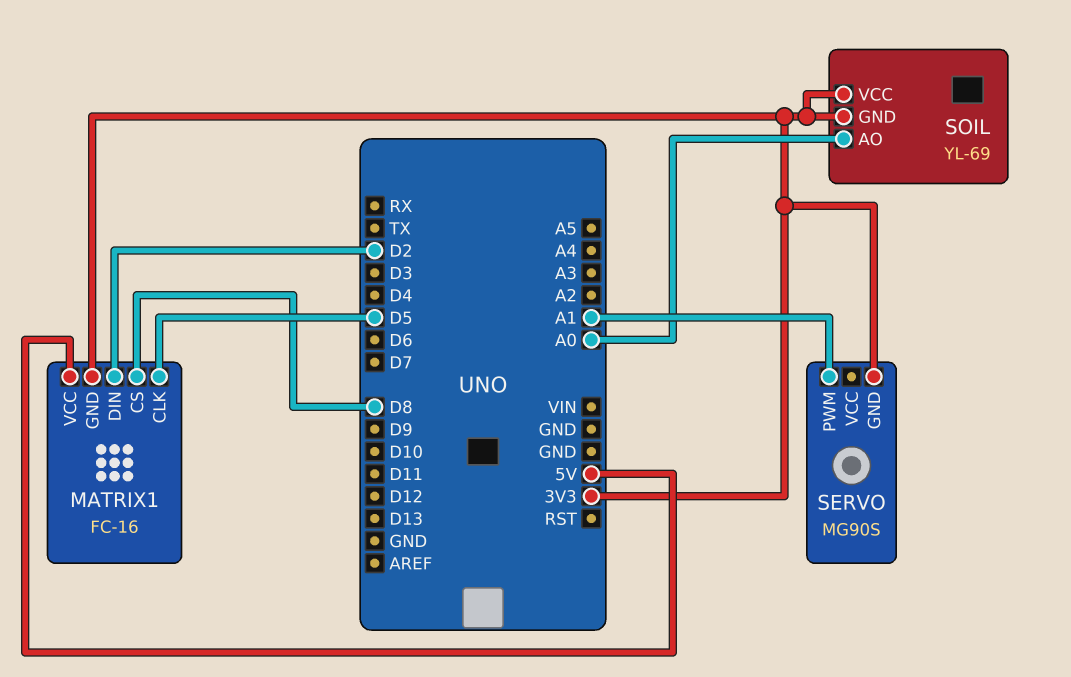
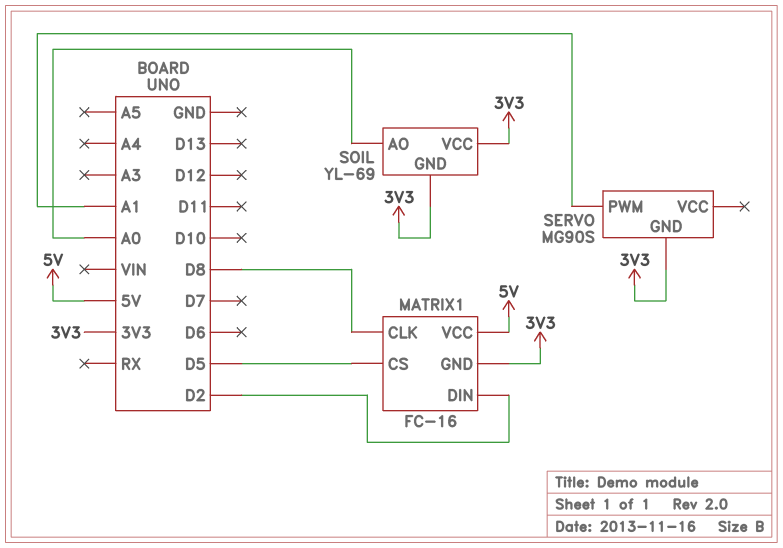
MATRIX1 pin CLK: D5 -> D8
MATRIX1 pin CS: D8 -> D5

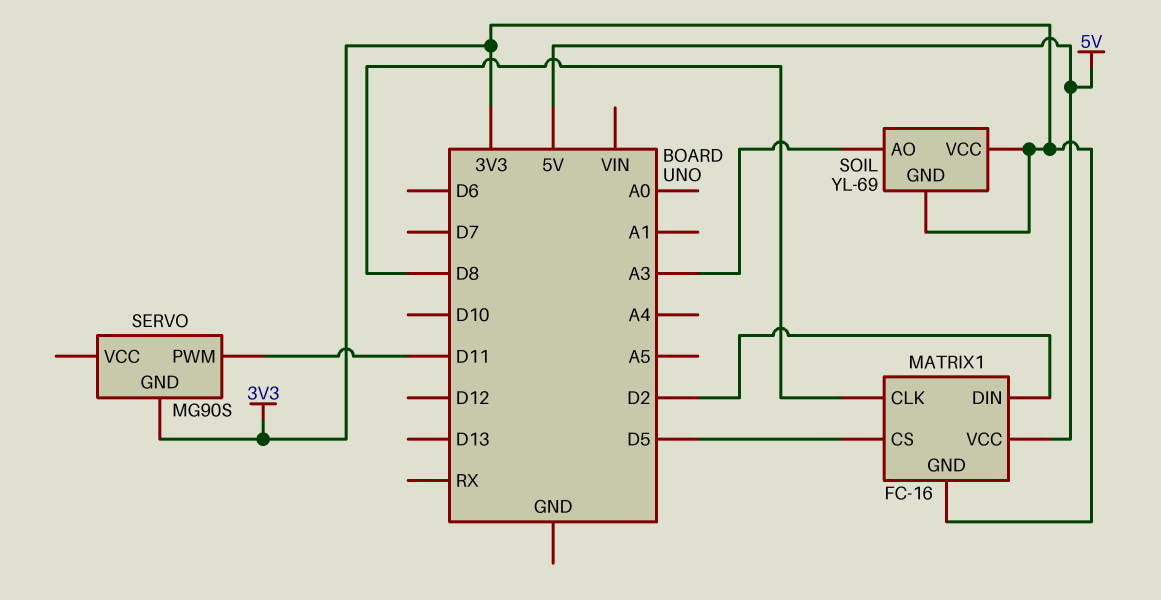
SERVO pin PWM: A1 -> D11
SOIL pin AO: A0 -> A3

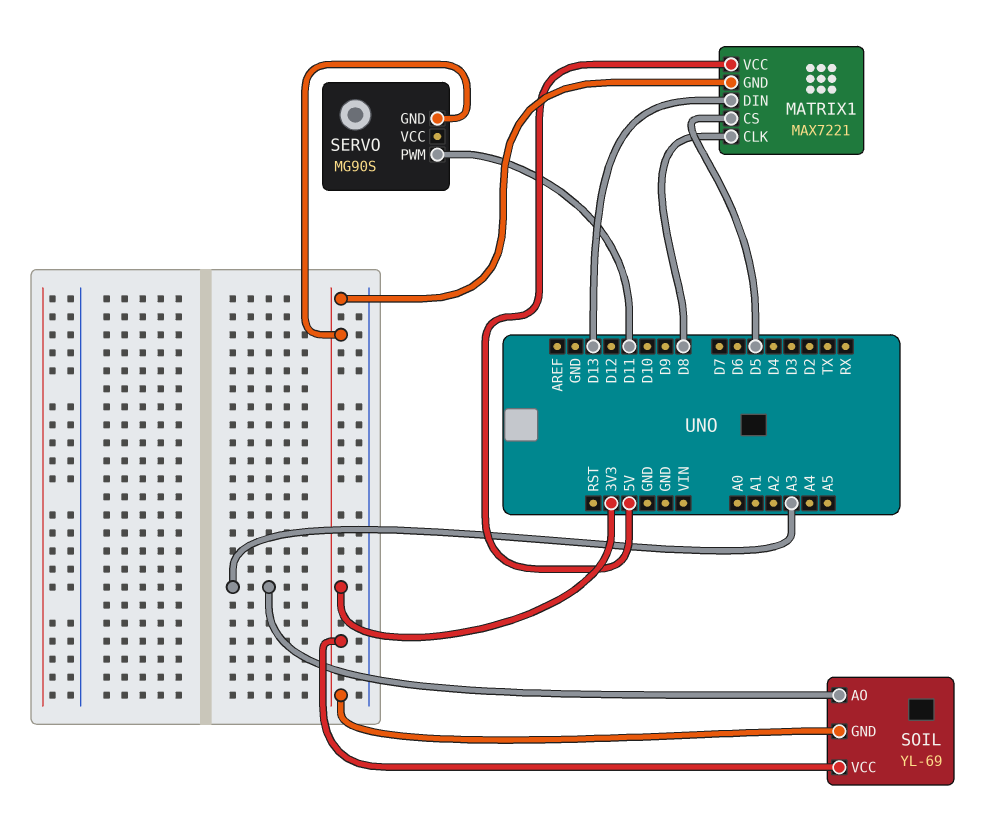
MATRIX1: FC-16 -> MAX7221
MATRIX1 pin DIN: D2 -> D13

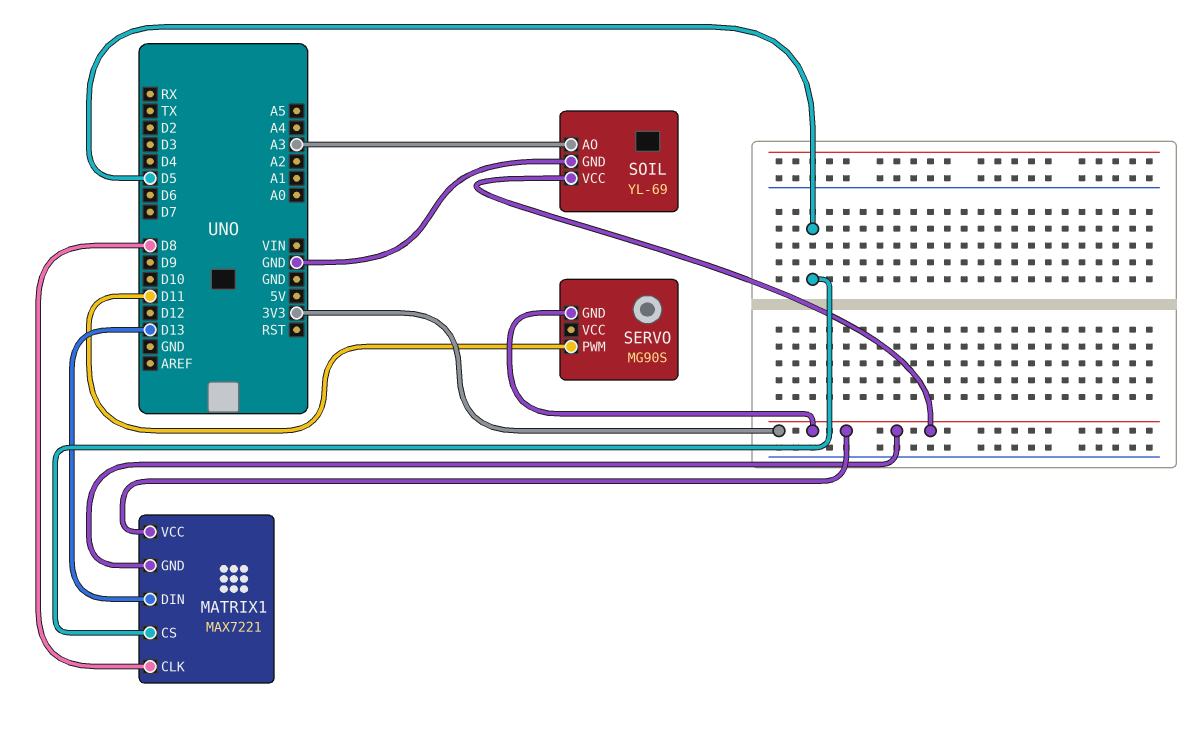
MATRIX1 pin VCC: 5V -> 3V3
SOIL pin GND: 3V3 -> GND

